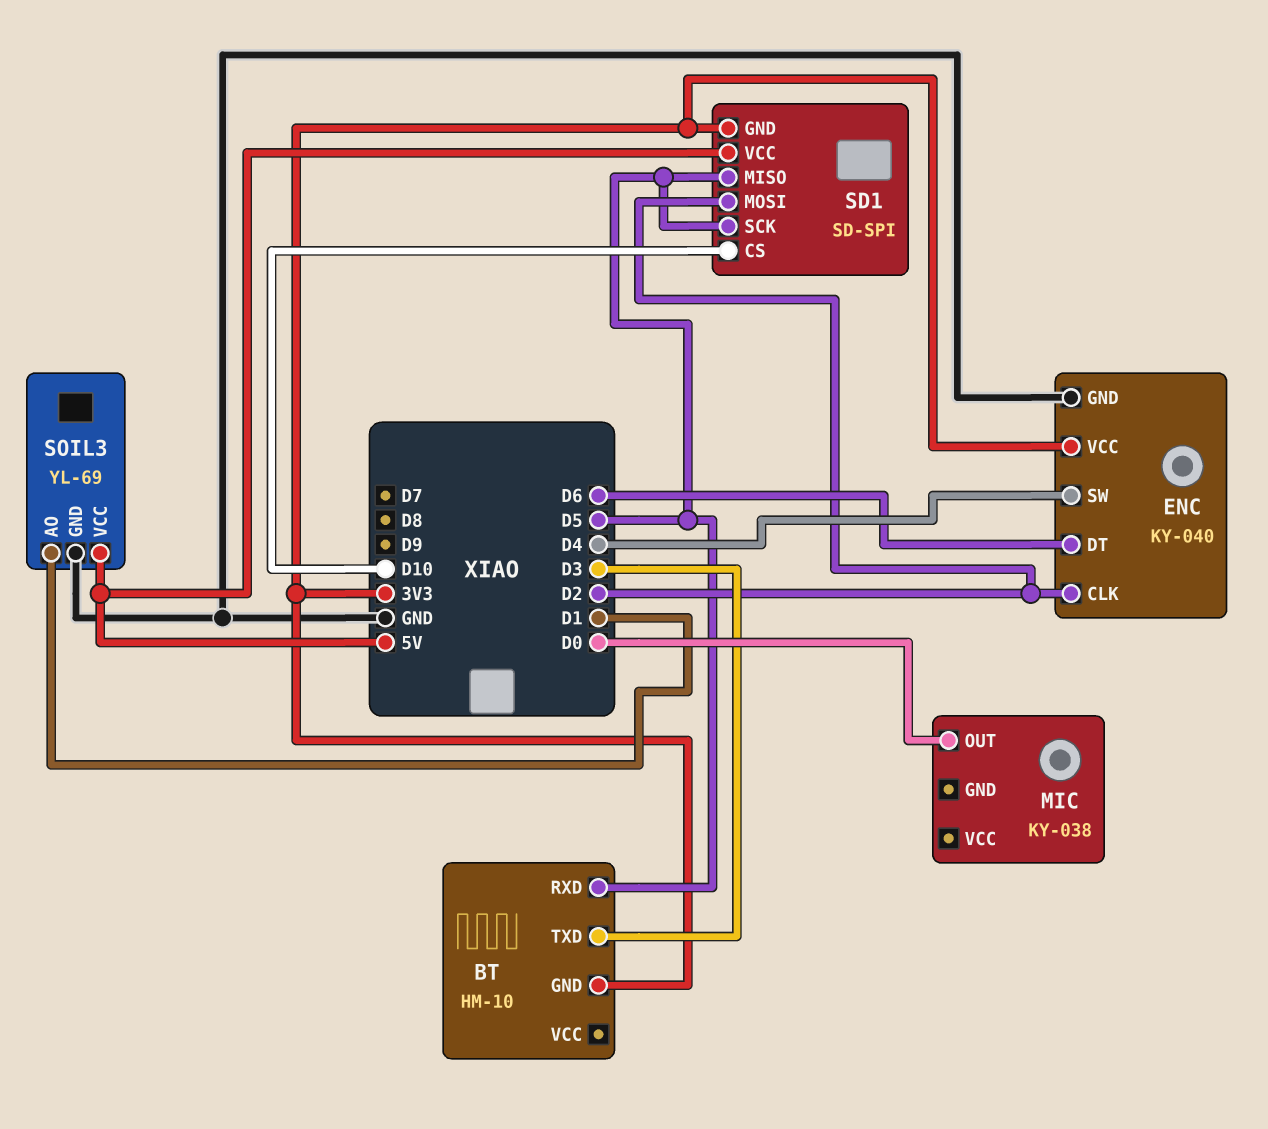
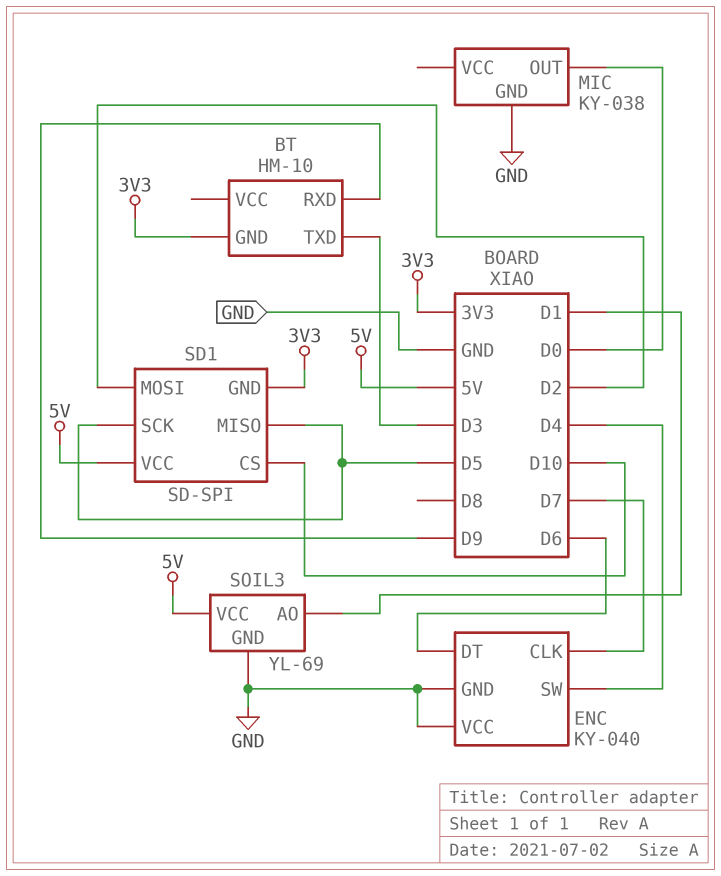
BT pin RXD: D5 -> D9
ENC pin CLK: D2 -> D7
ENC pin VCC: 3V3 -> GND
MIC pin GND: none -> GND

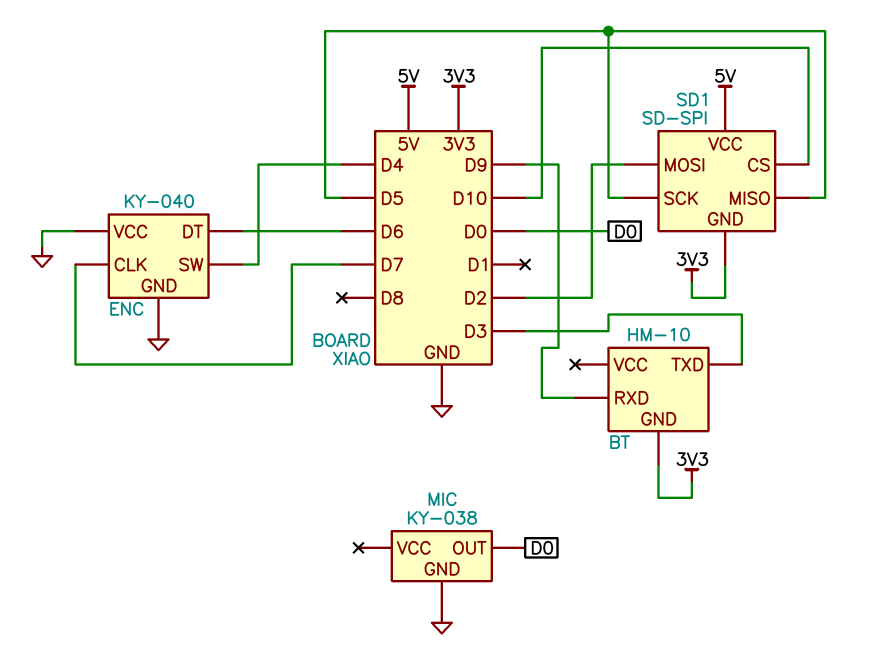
SOIL3: YL-69 -> none
SOIL3 pin AO: D1 -> none
SOIL3 pin GND: GND -> none
SOIL3 pin VCC: 5V -> none

